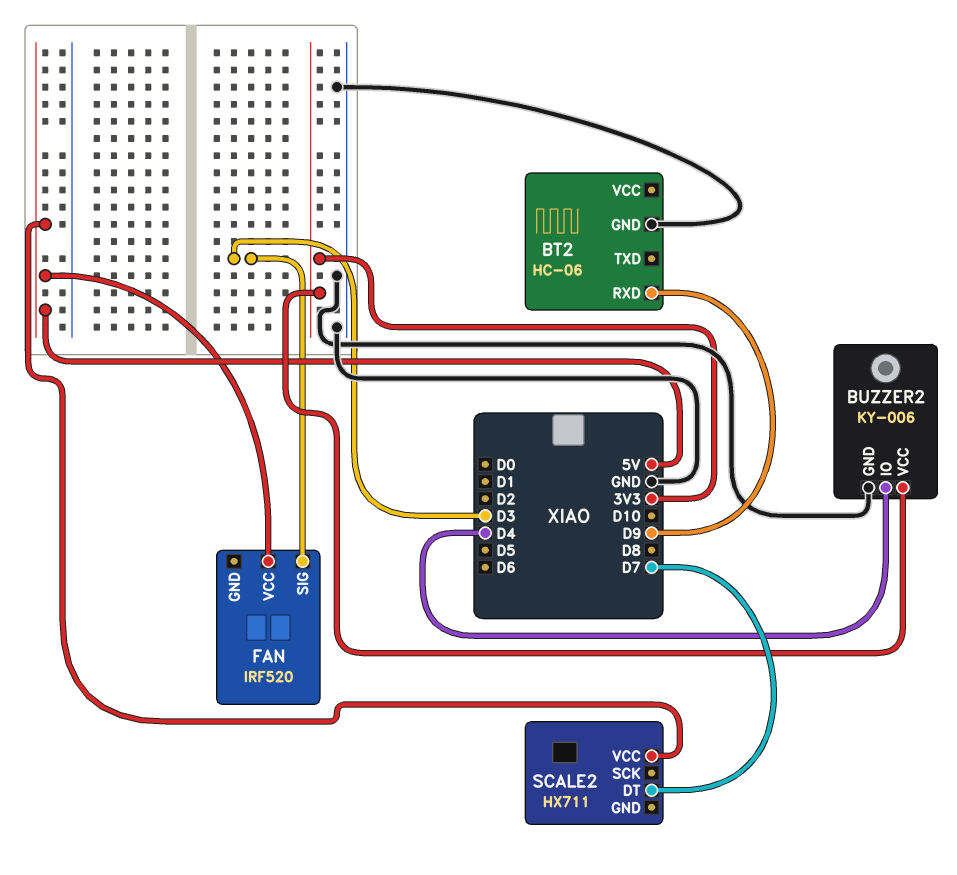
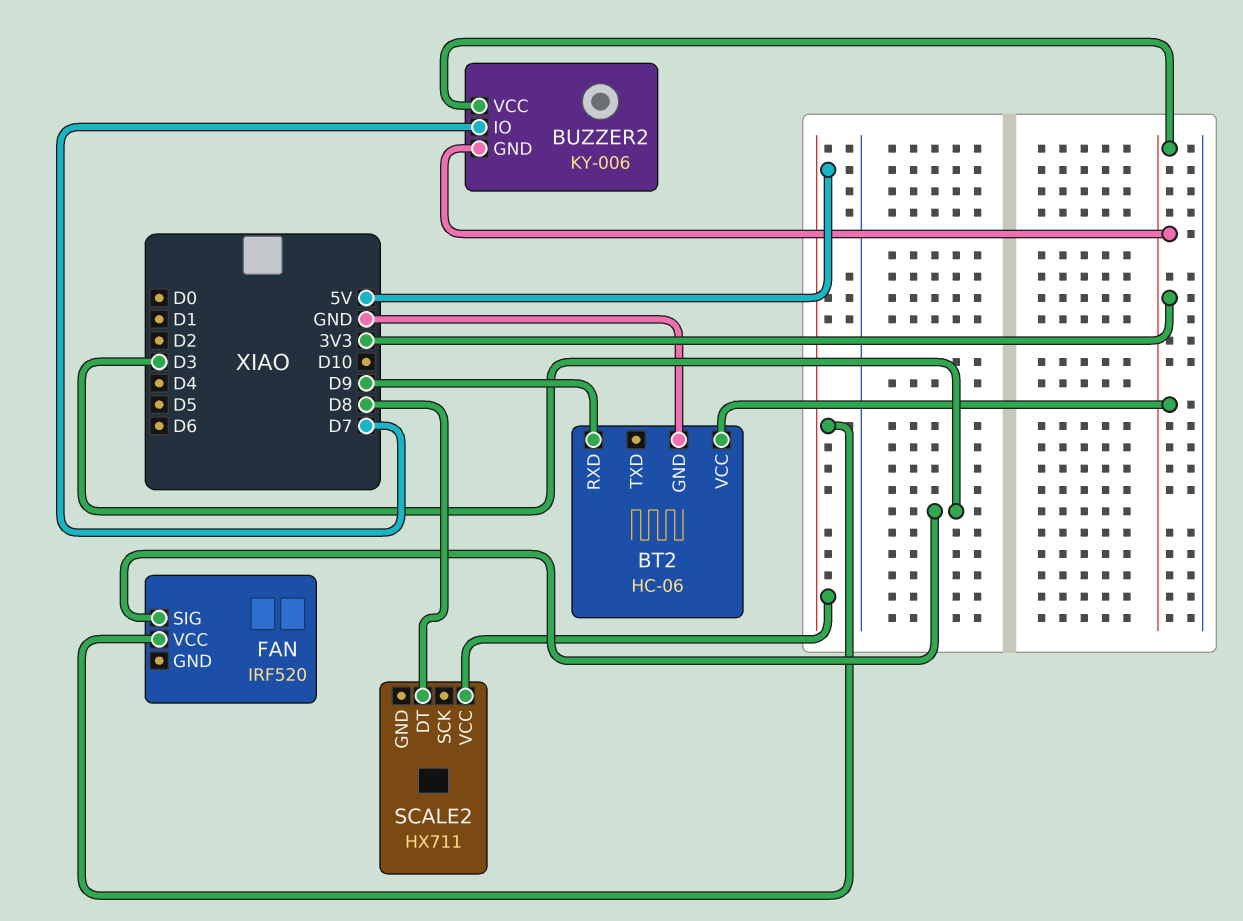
BT2 pin VCC: none -> 3V3
BUZZER2 pin GND: GND -> 3V3
BUZZER2 pin IO: D4 -> D7
SCALE2 pin DT: D7 -> D8

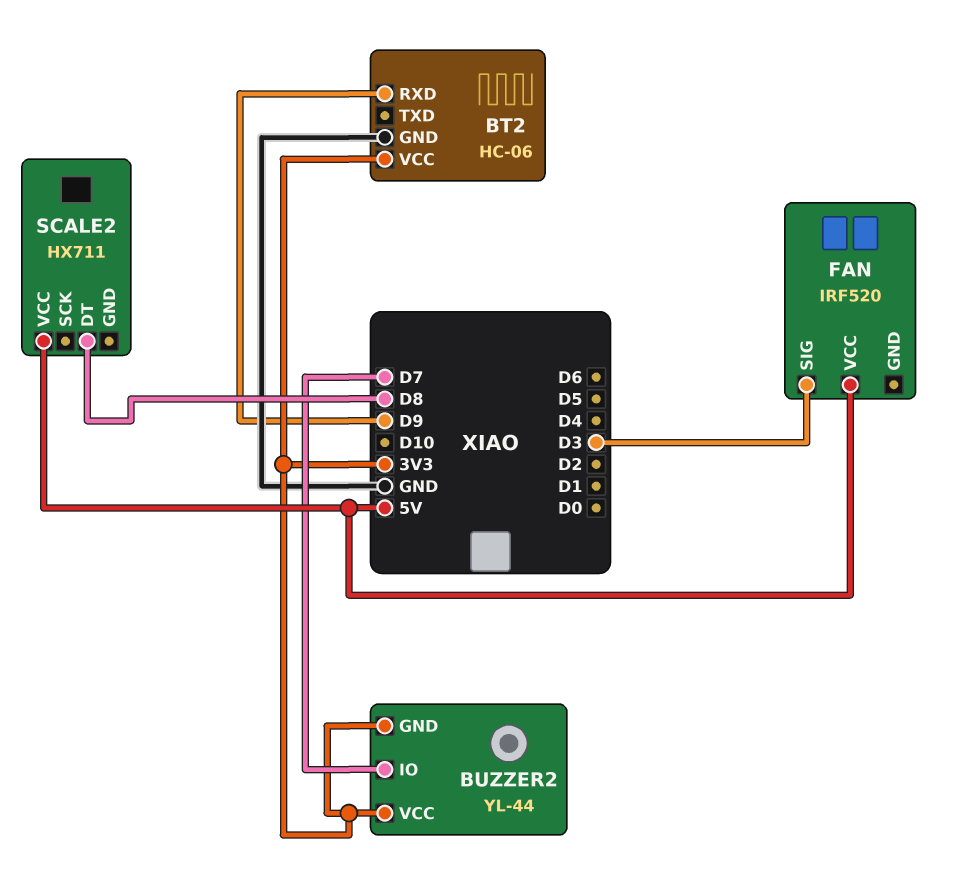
BUZZER2: KY-006 -> YL-44

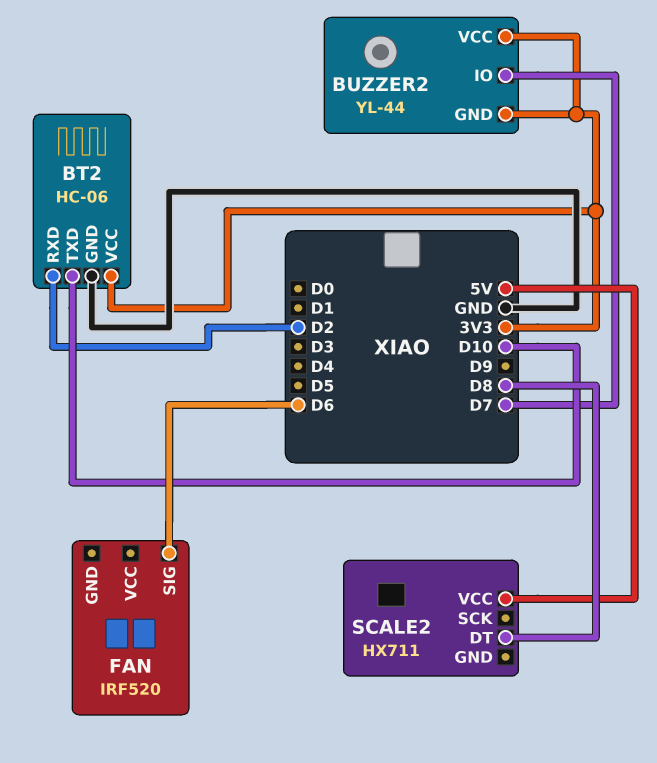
BT2 pin RXD: D9 -> D2
BT2 pin TXD: none -> D10
FAN pin SIG: D3 -> D6
FAN pin VCC: 5V -> none

